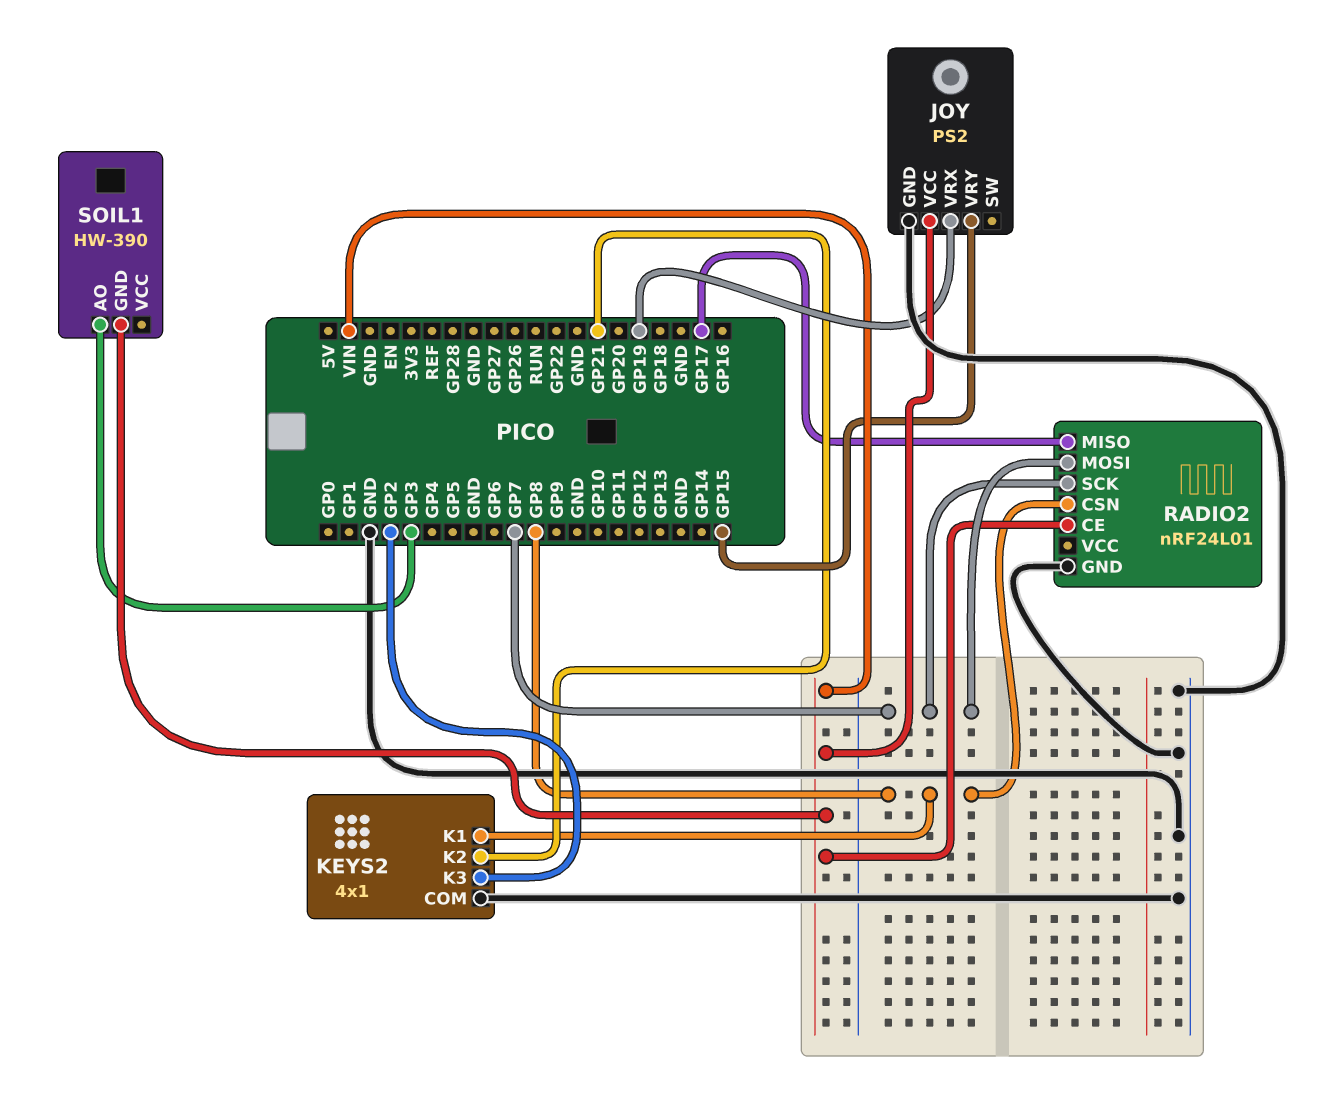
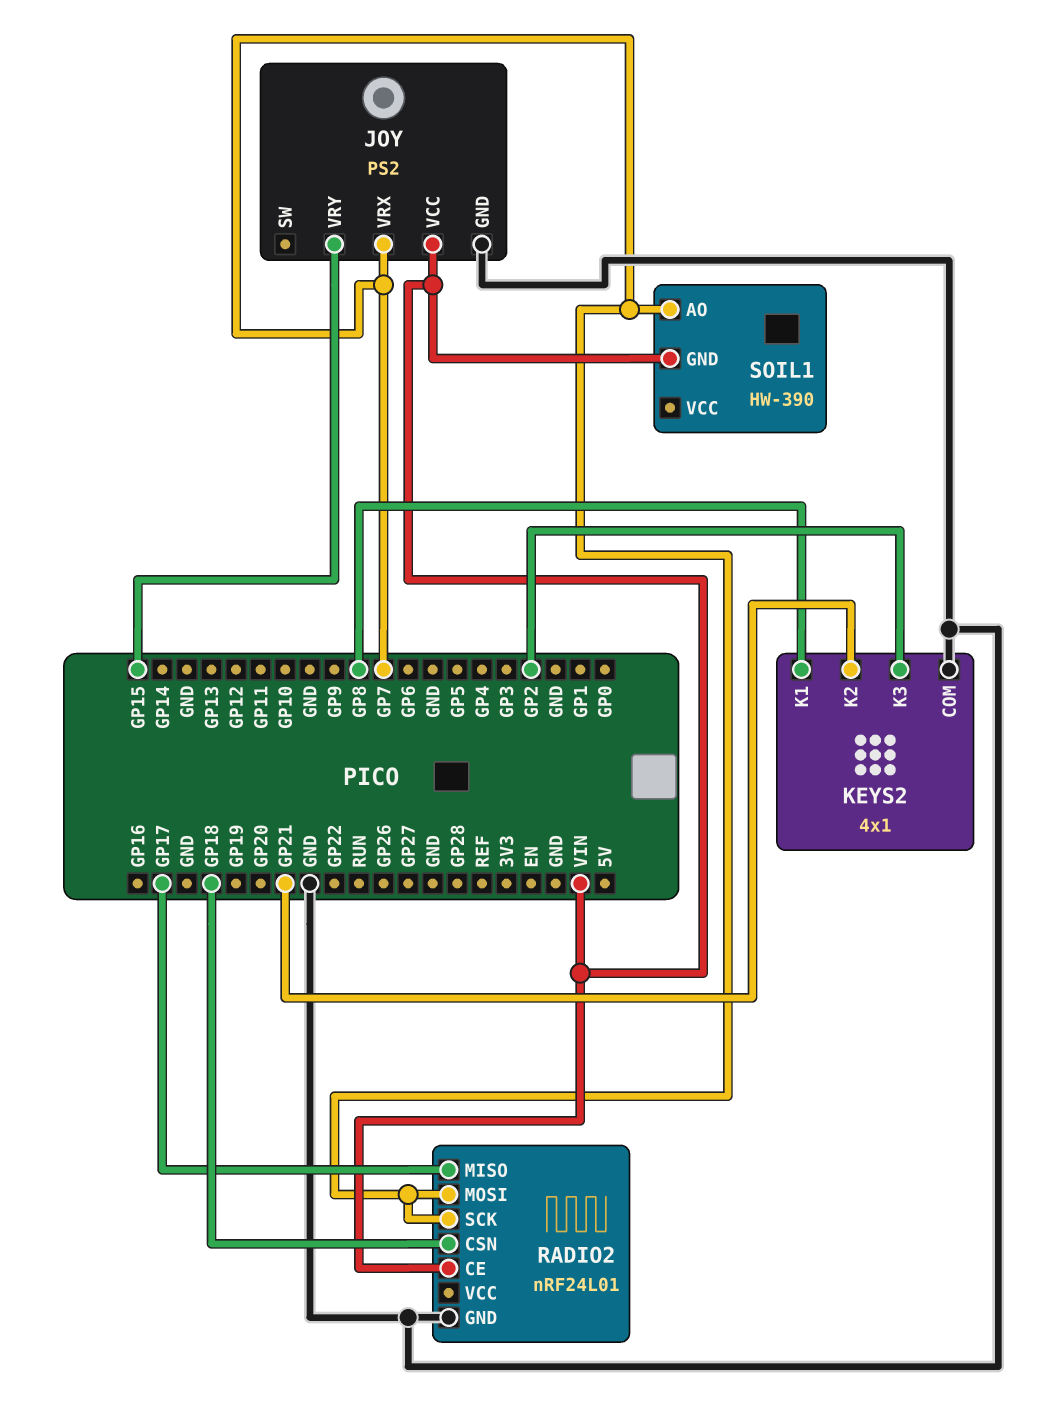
JOY pin VRX: GP19 -> GP7
RADIO2 pin CSN: GP8 -> GP18
SOIL1 pin AO: GP3 -> GP7

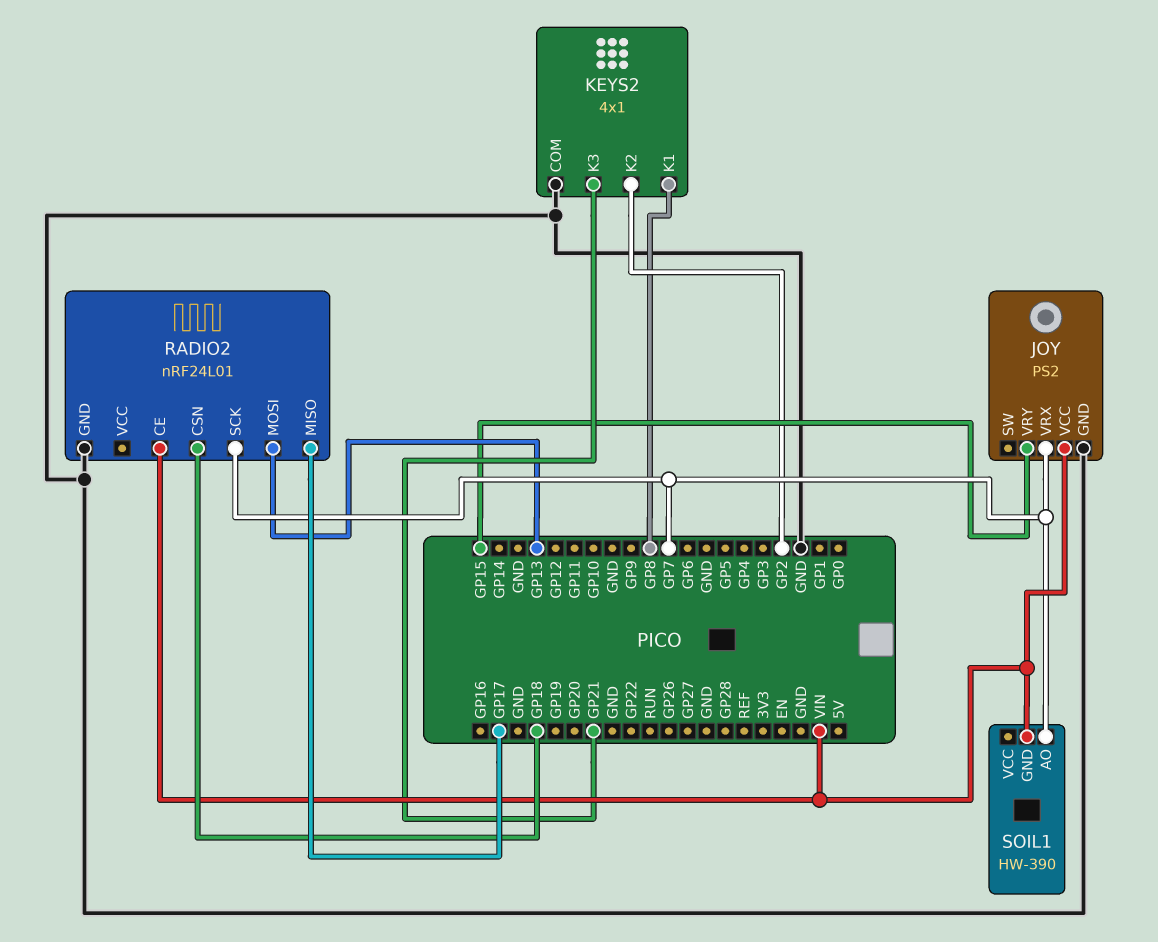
KEYS2 pin K2: GP21 -> GP2
KEYS2 pin K3: GP2 -> GP21
RADIO2 pin MOSI: GP7 -> GP13

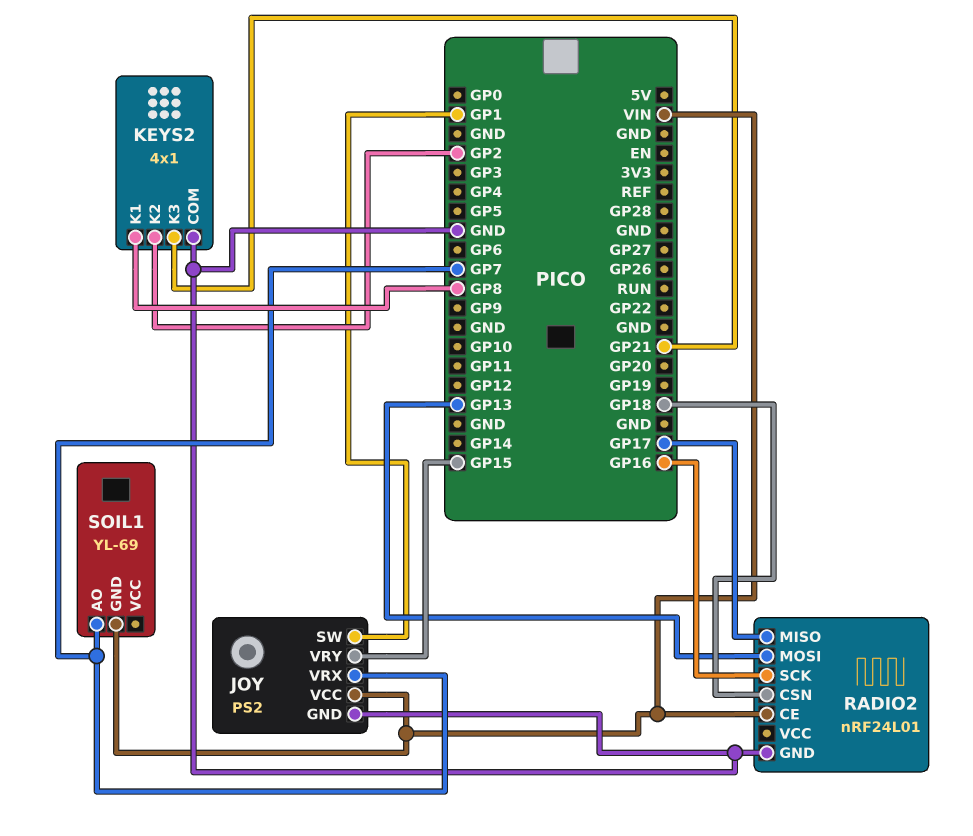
JOY pin SW: none -> GP1
RADIO2 pin SCK: GP7 -> GP16
SOIL1: HW-390 -> YL-69

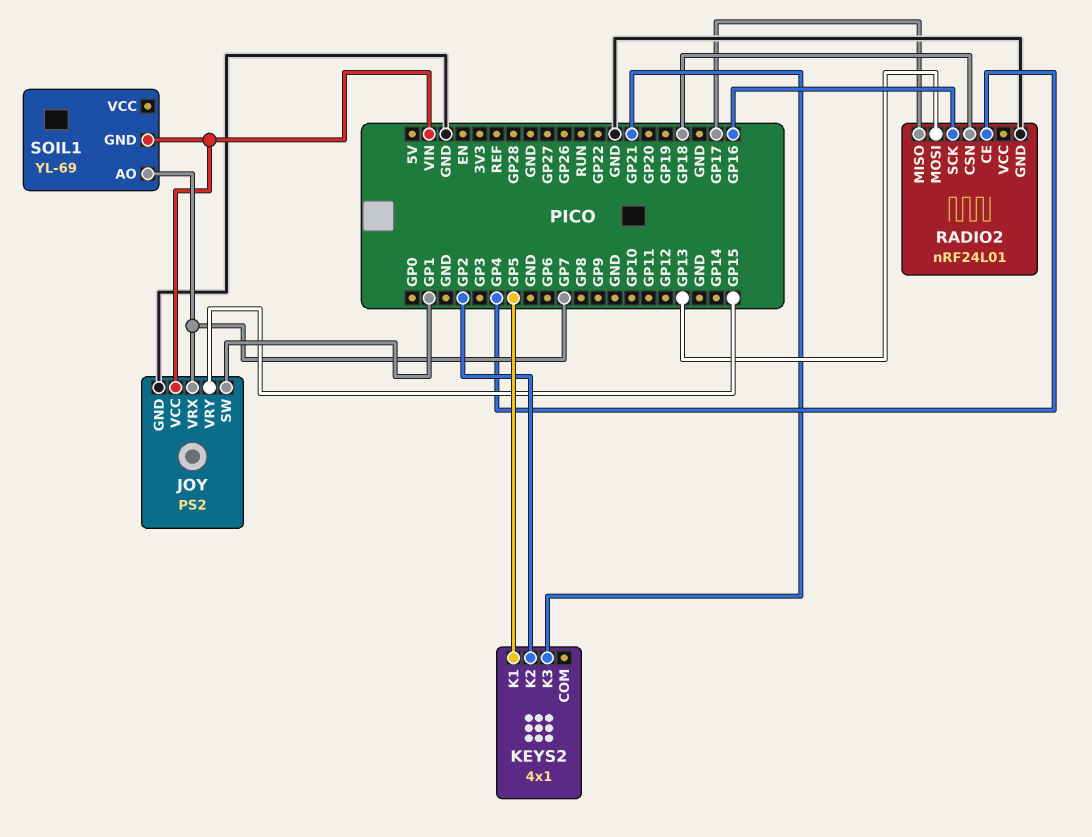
KEYS2 pin COM: GND -> none
KEYS2 pin K1: GP8 -> GP5
RADIO2 pin CE: VIN -> GP4

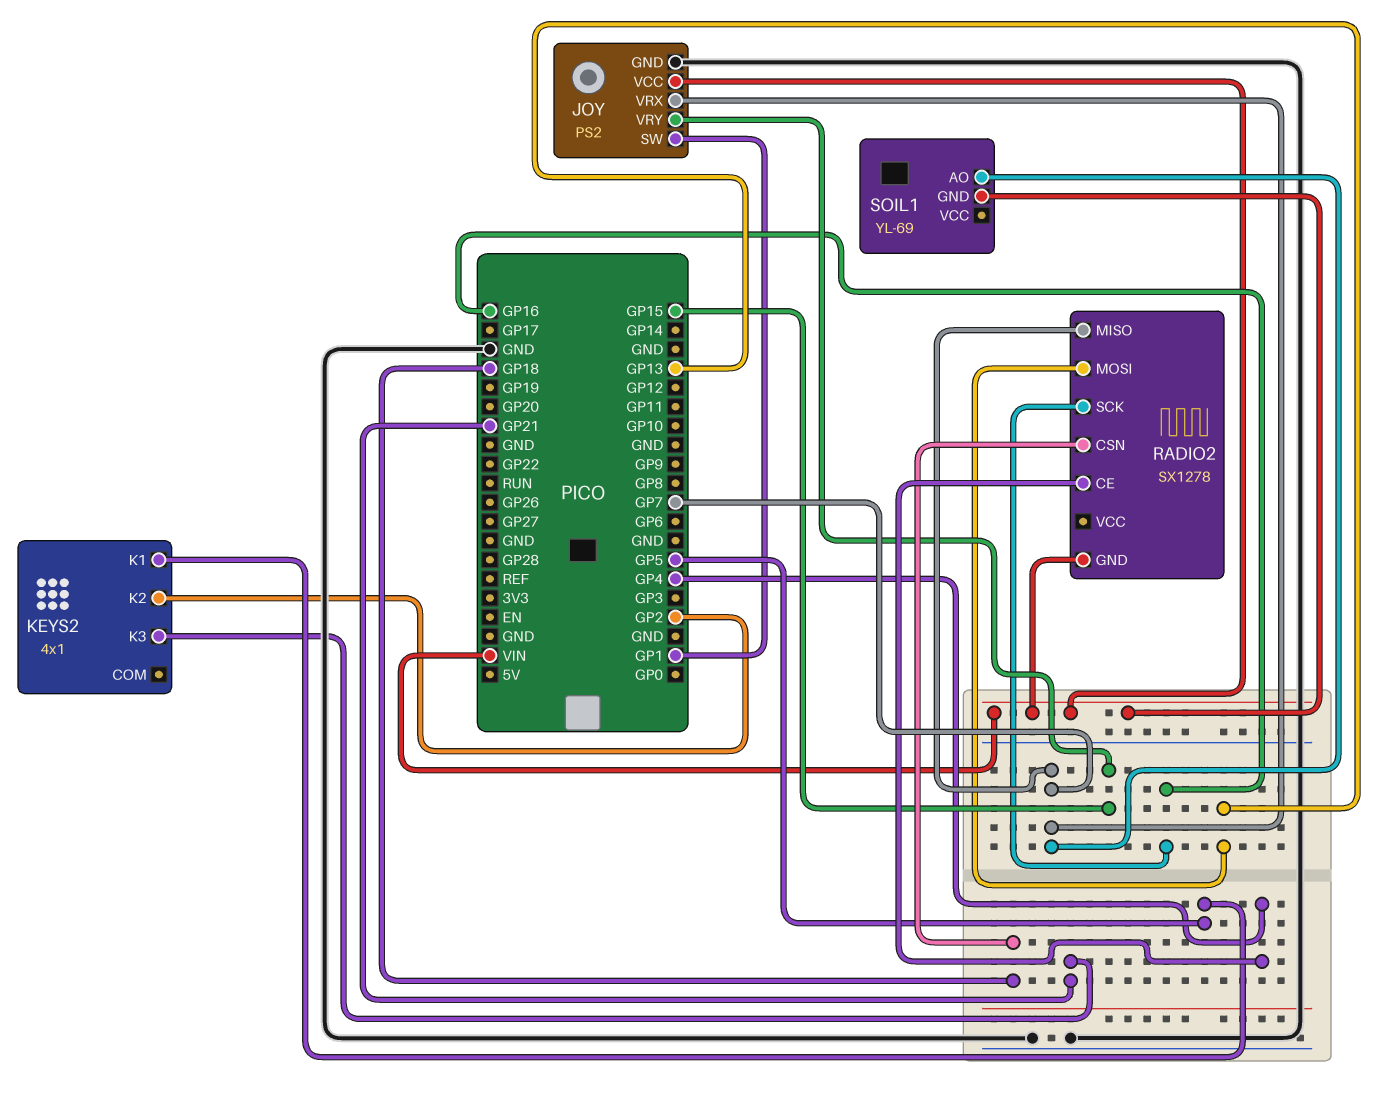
RADIO2: nRF24L01 -> SX1278
RADIO2 pin GND: GND -> VIN
RADIO2 pin MISO: GP17 -> GP7

